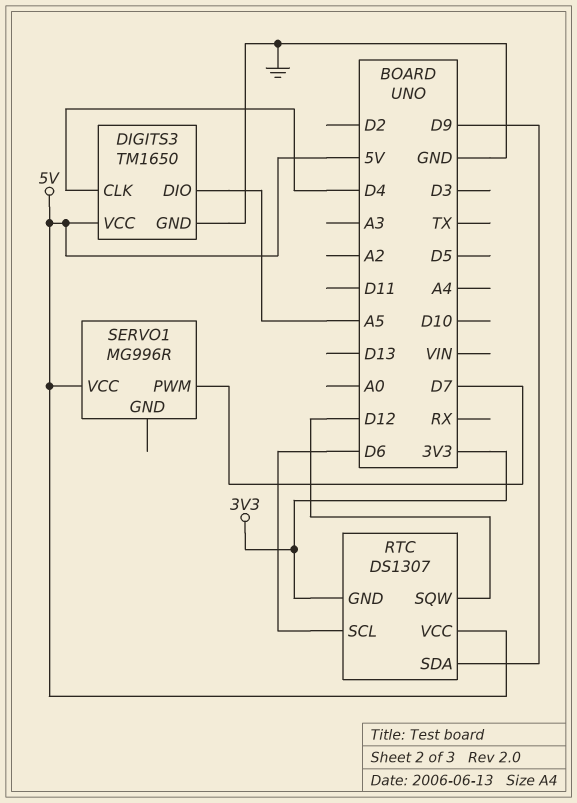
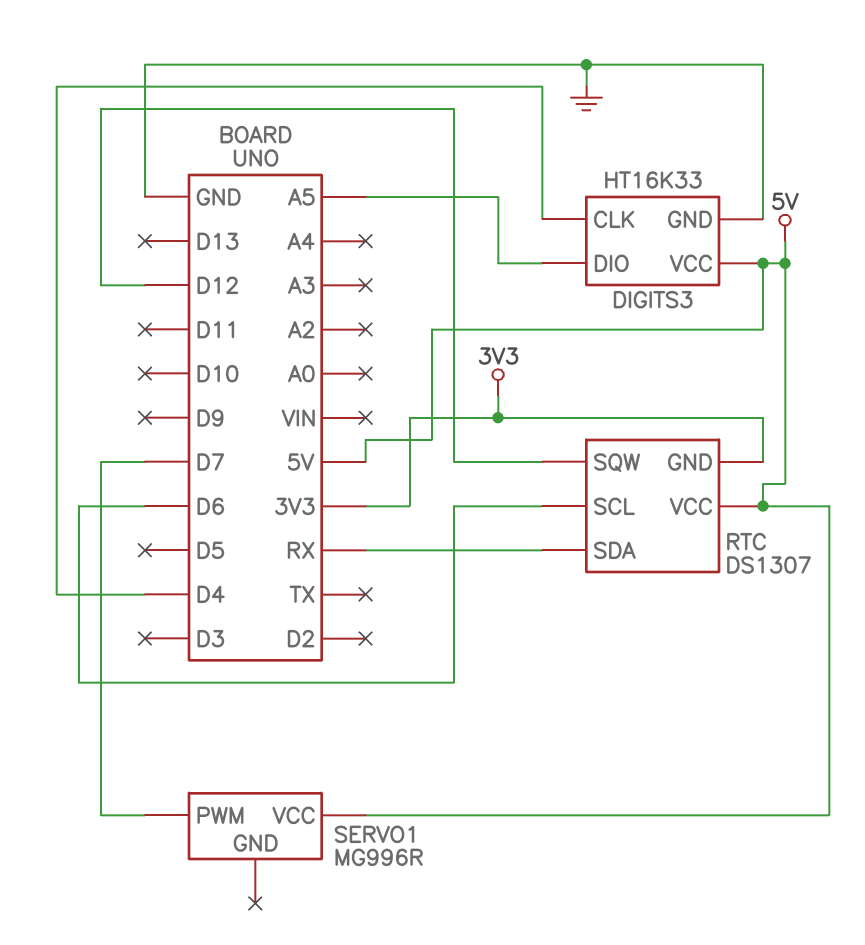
DIGITS3: TM1650 -> HT16K33
RTC pin SDA: D9 -> RX

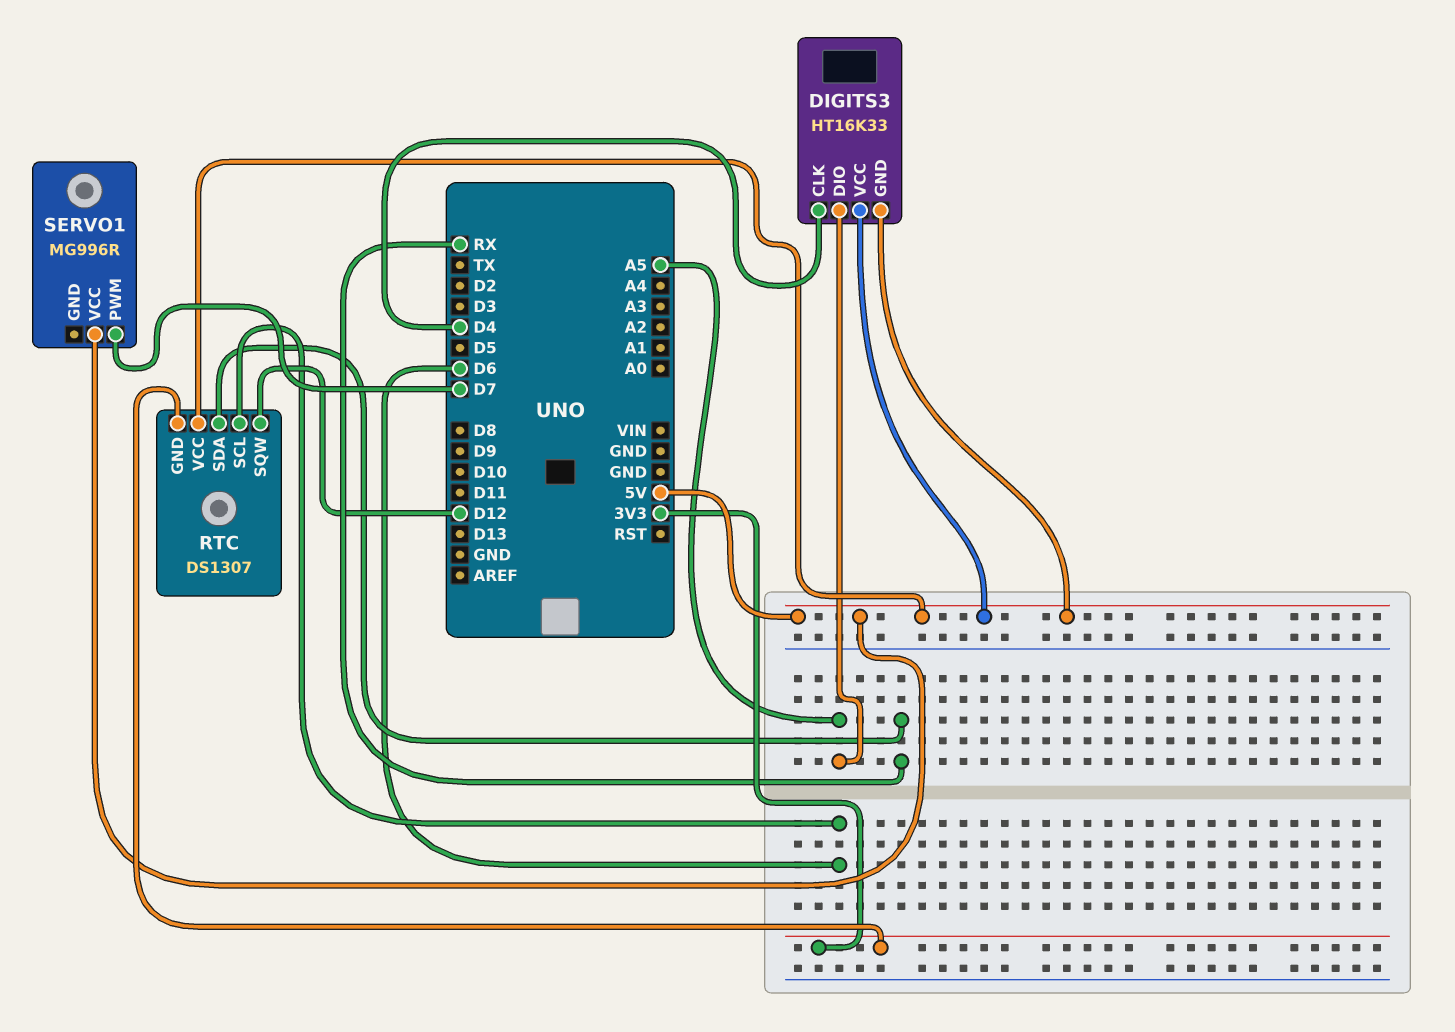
DIGITS3 pin GND: GND -> 5V

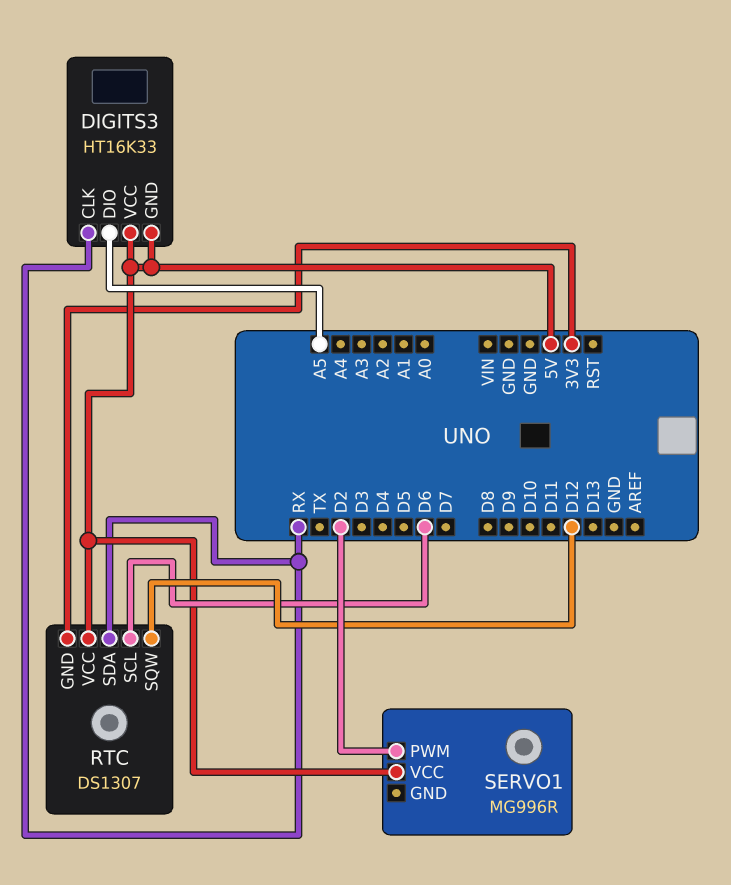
DIGITS3 pin CLK: D4 -> RX
SERVO1 pin PWM: D7 -> D2

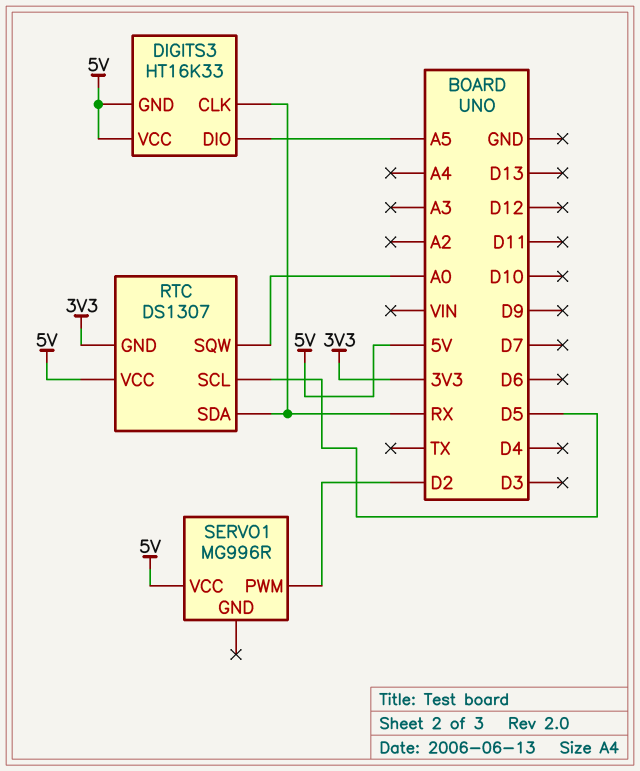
RTC pin SCL: D6 -> D5
RTC pin SQW: D12 -> A0

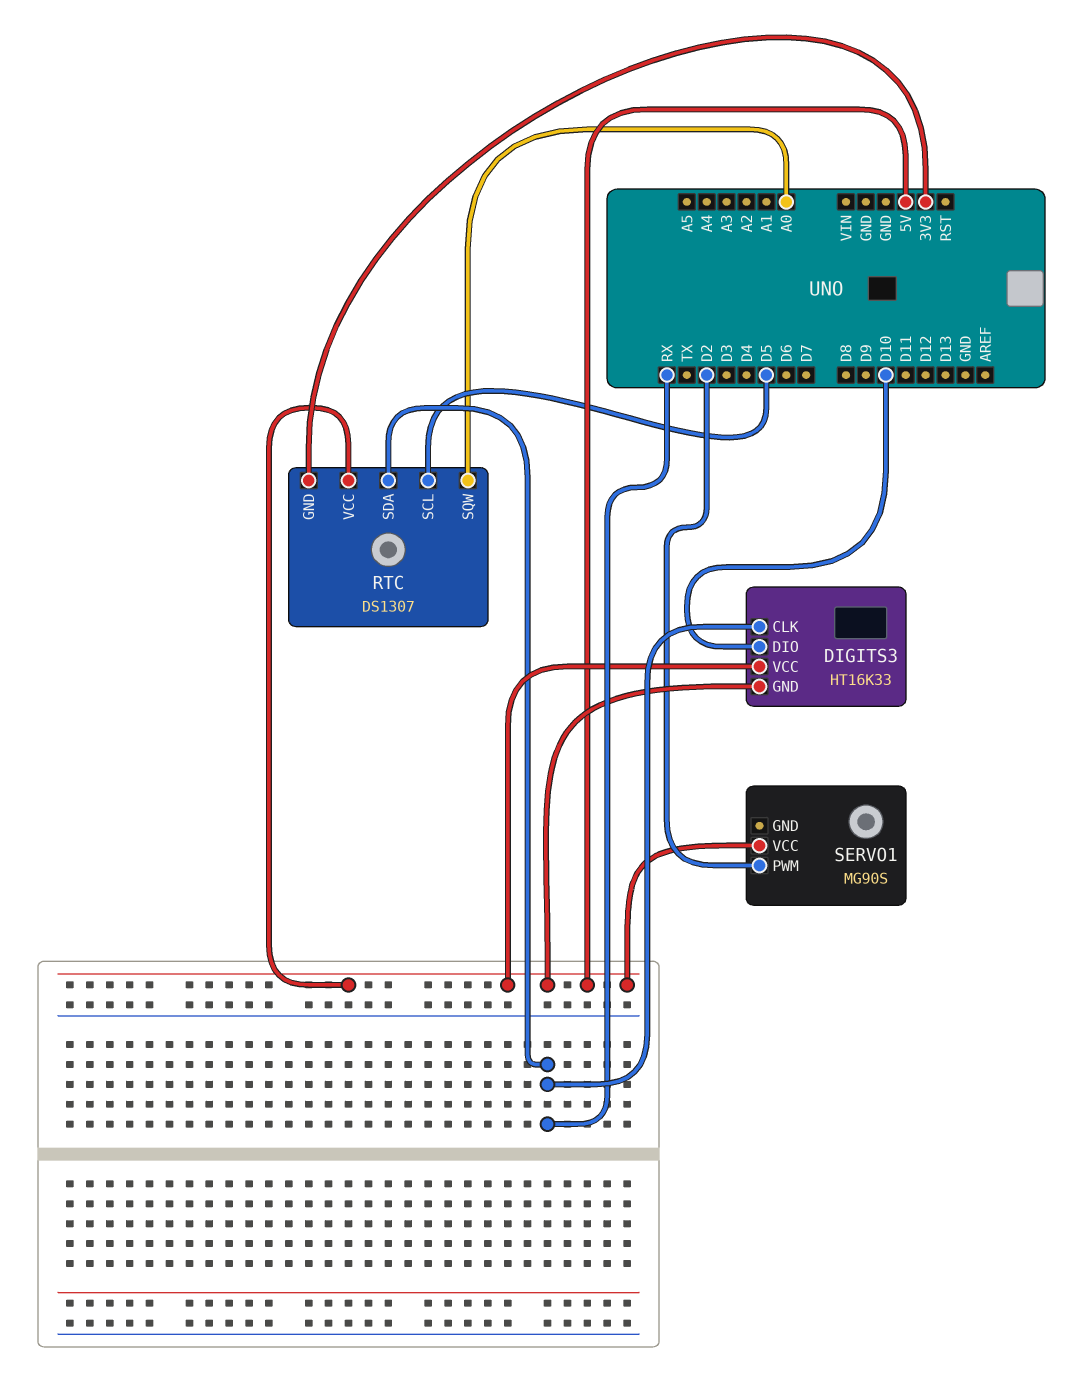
DIGITS3 pin DIO: A5 -> D10
SERVO1: MG996R -> MG90S

